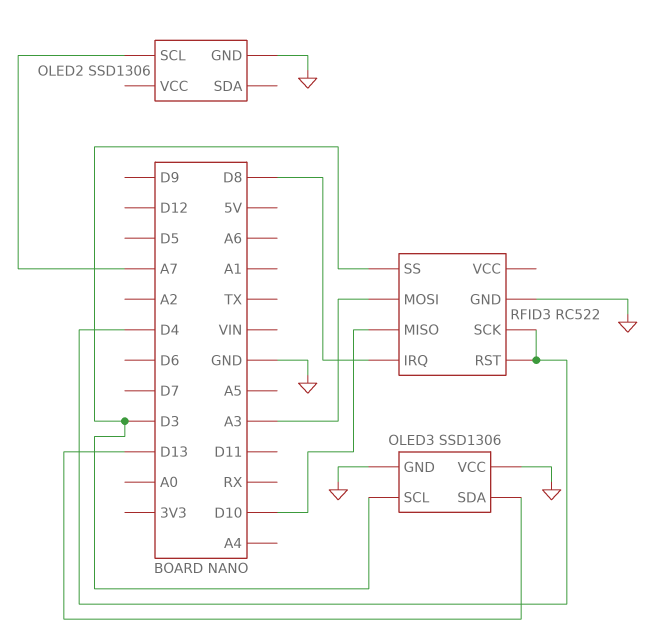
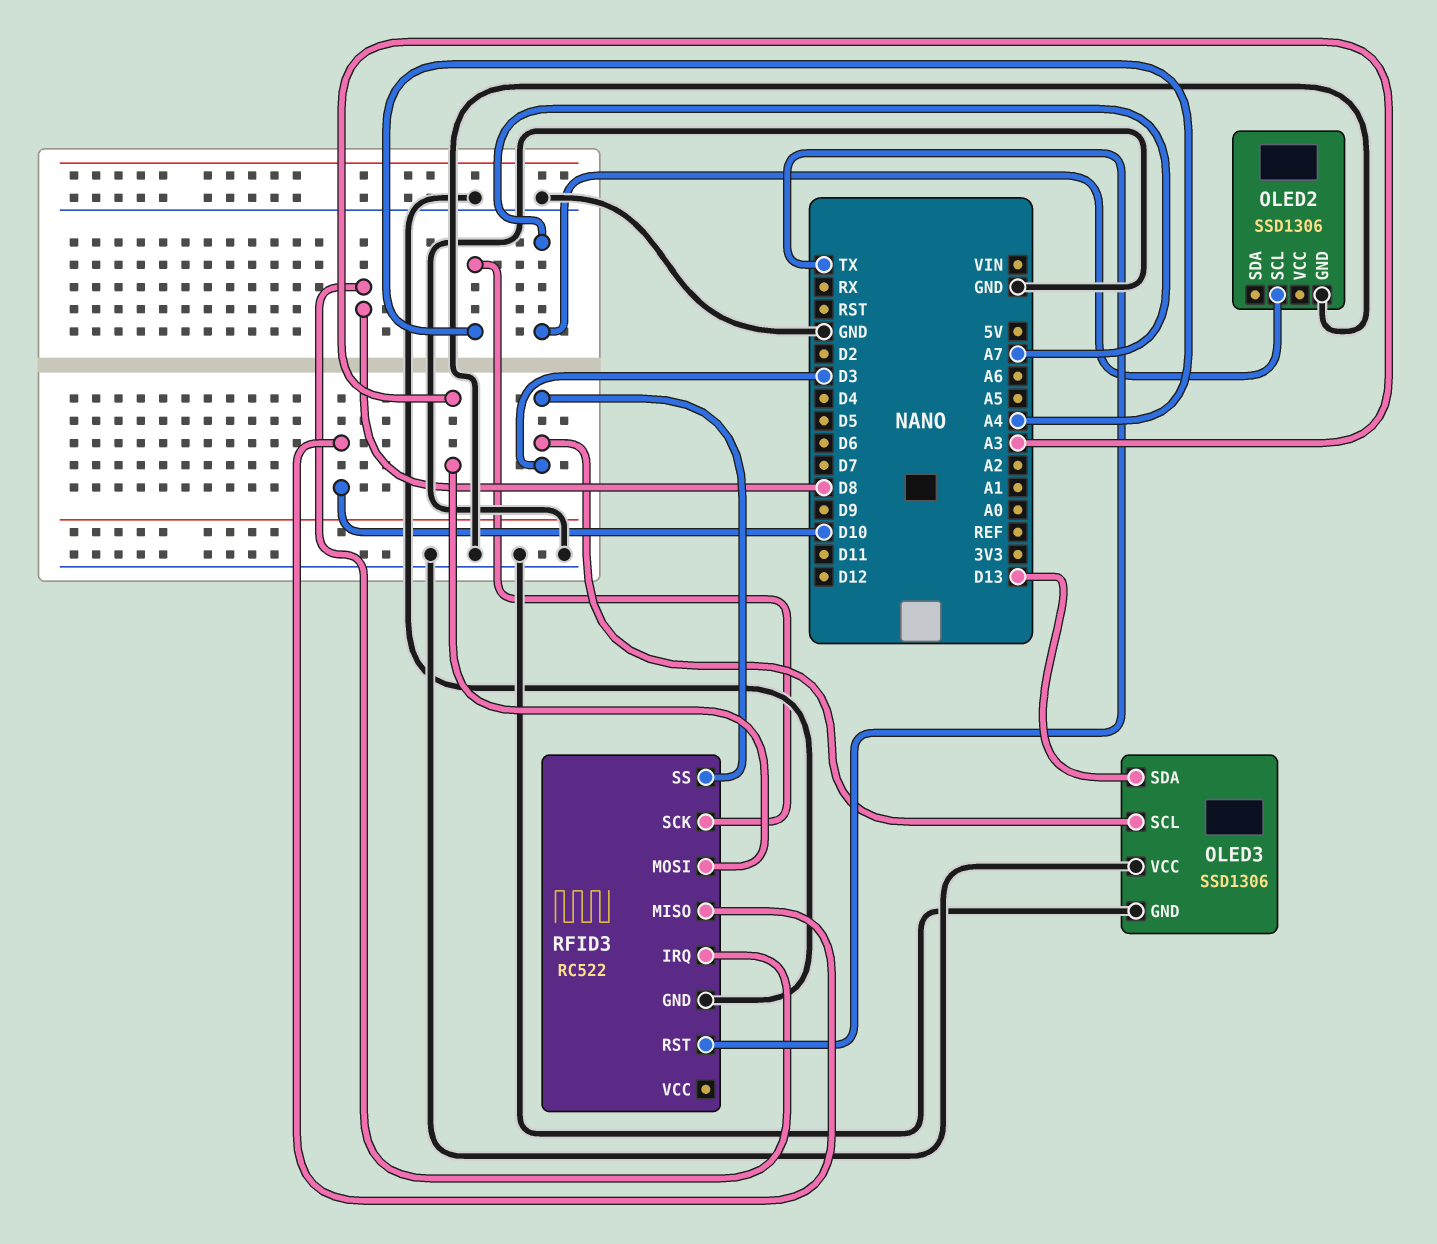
RFID3 pin RST: D4 -> TX
RFID3 pin SCK: D4 -> A4

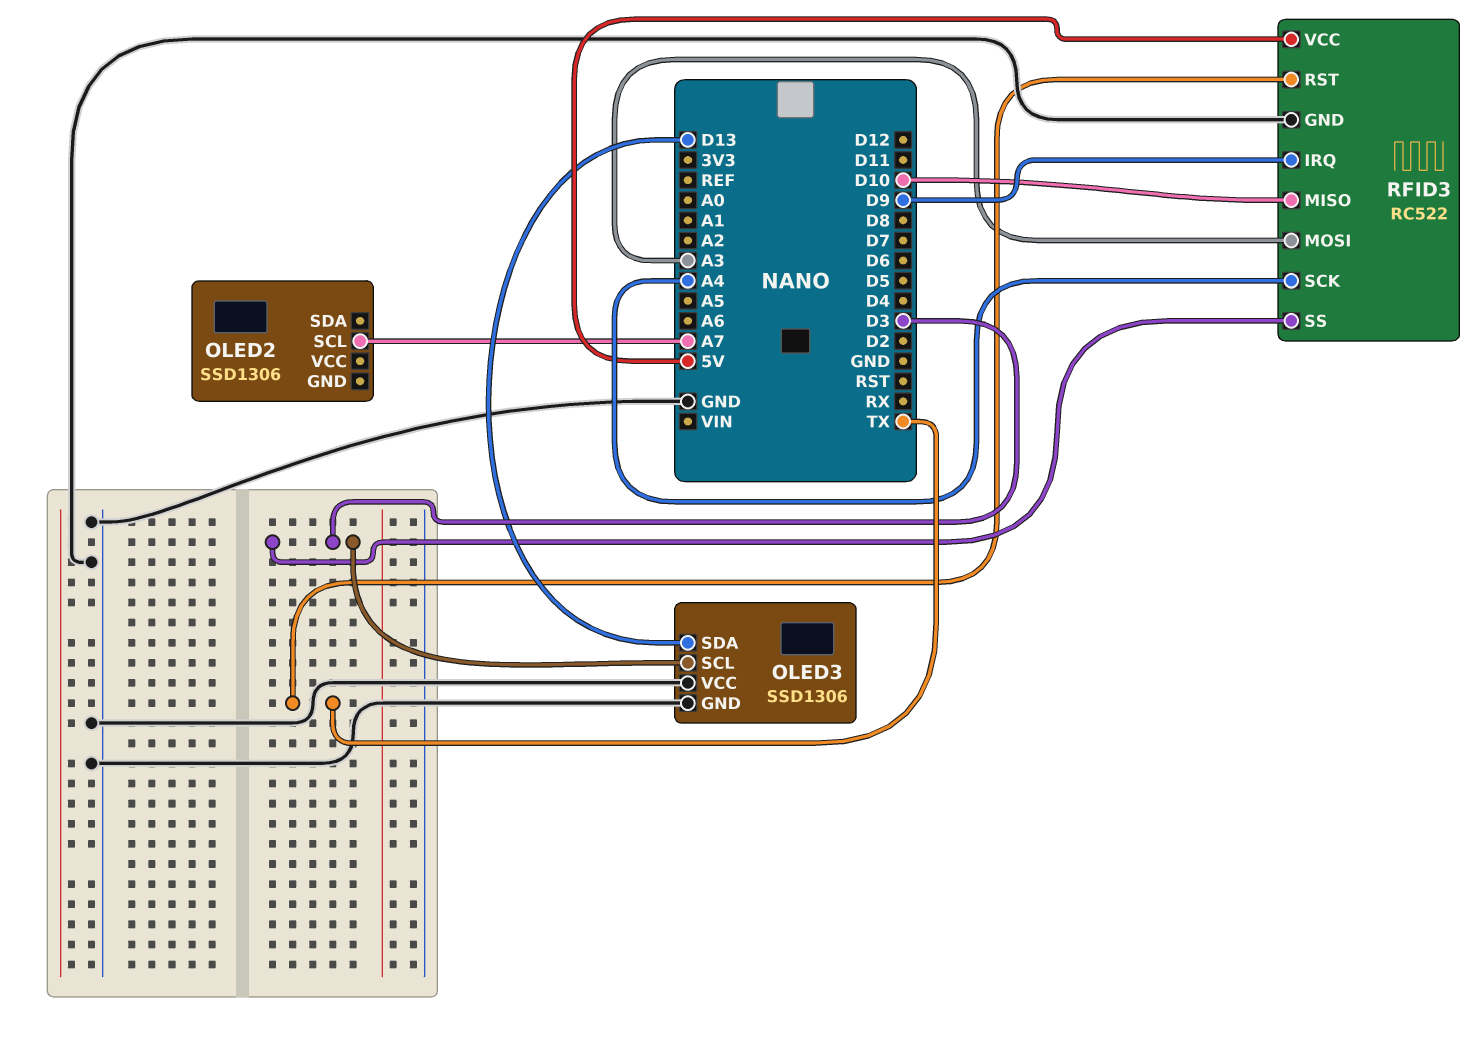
OLED2 pin GND: GND -> none
RFID3 pin IRQ: D8 -> D9
RFID3 pin VCC: none -> 5V

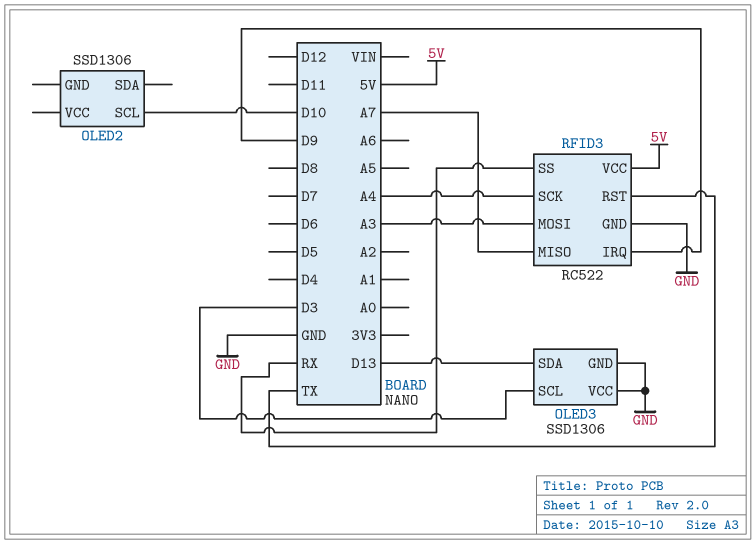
OLED2 pin SCL: A7 -> D10
RFID3 pin MISO: D10 -> A7
RFID3 pin SS: D3 -> RX

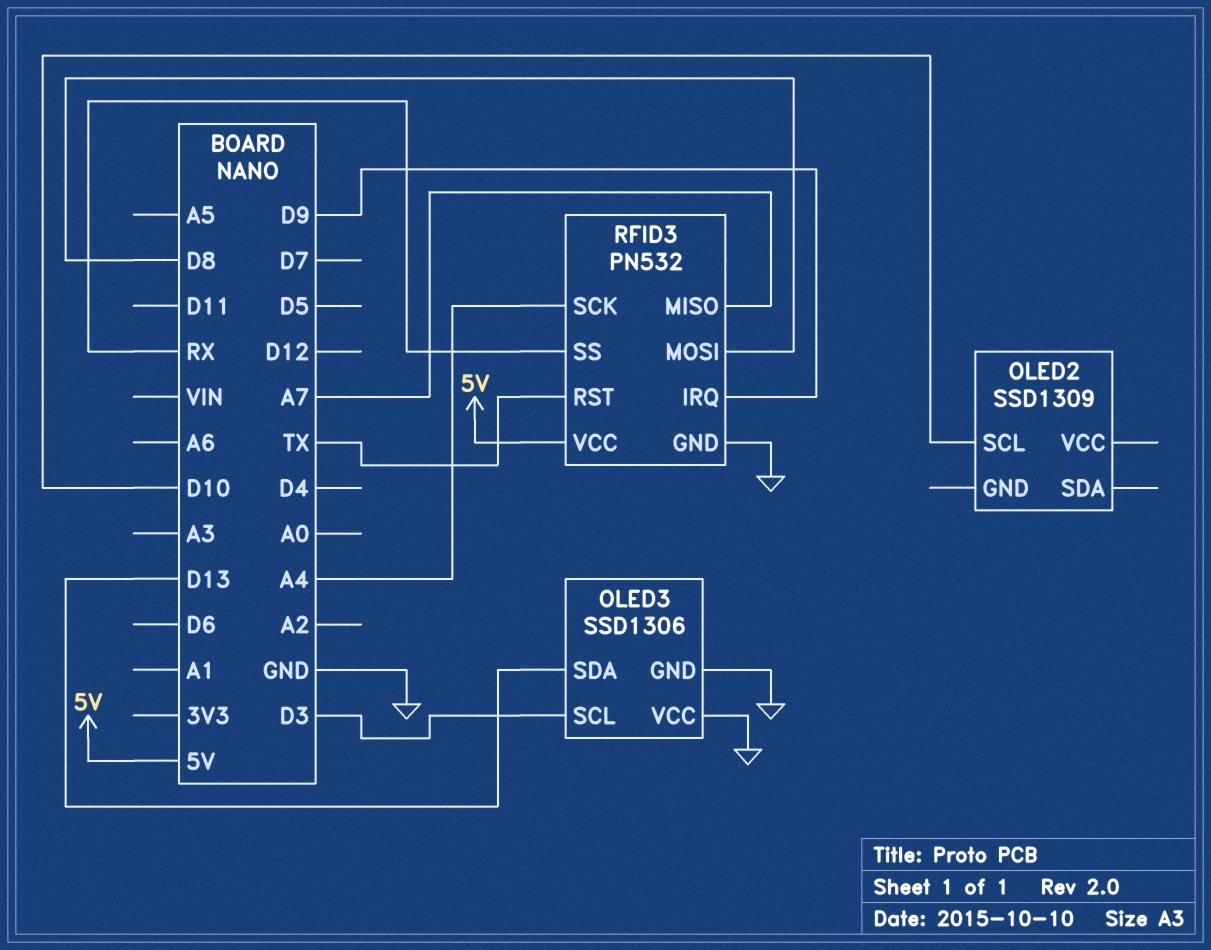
OLED2: SSD1306 -> SSD1309
RFID3: RC522 -> PN532
RFID3 pin MOSI: A3 -> D8

